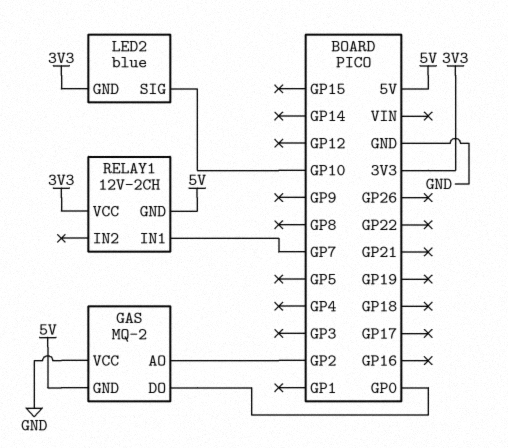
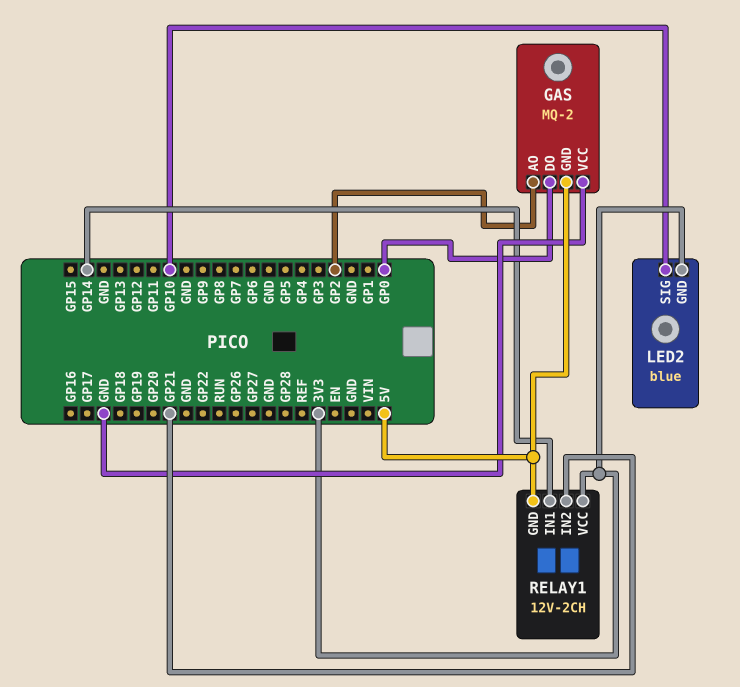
RELAY1 pin IN1: GP7 -> GP14
RELAY1 pin IN2: none -> GP21

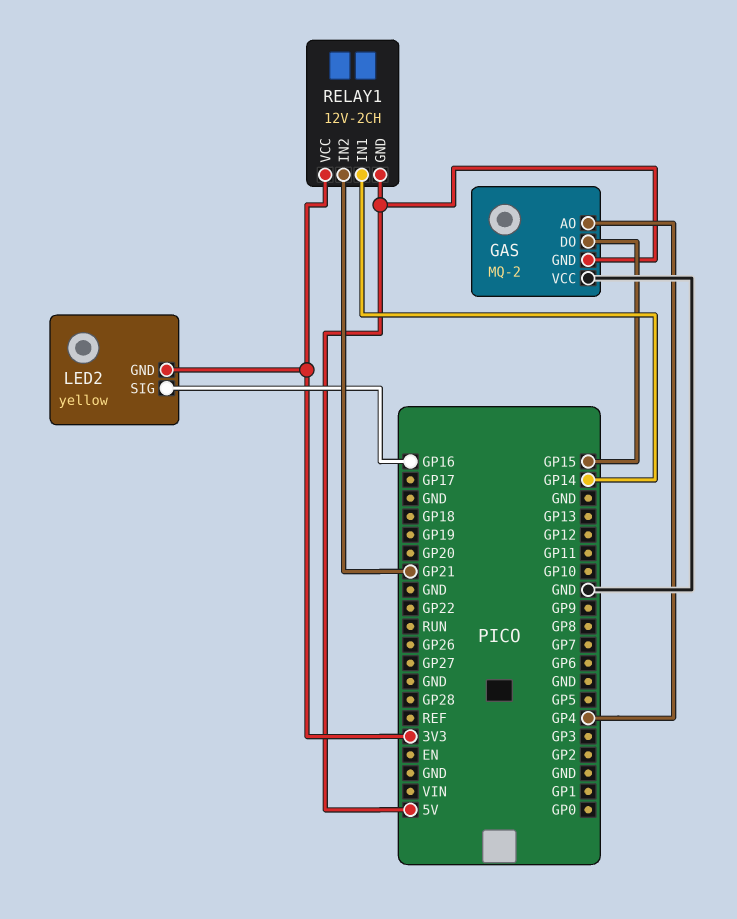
GAS pin AO: GP2 -> GP4
GAS pin DO: GP0 -> GP15
LED2: blue -> yellow
LED2 pin SIG: GP10 -> GP16

